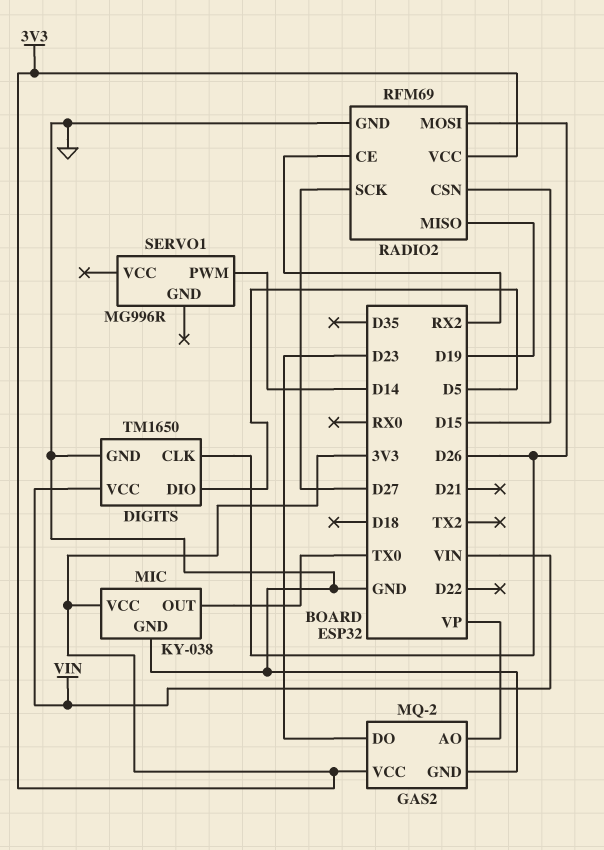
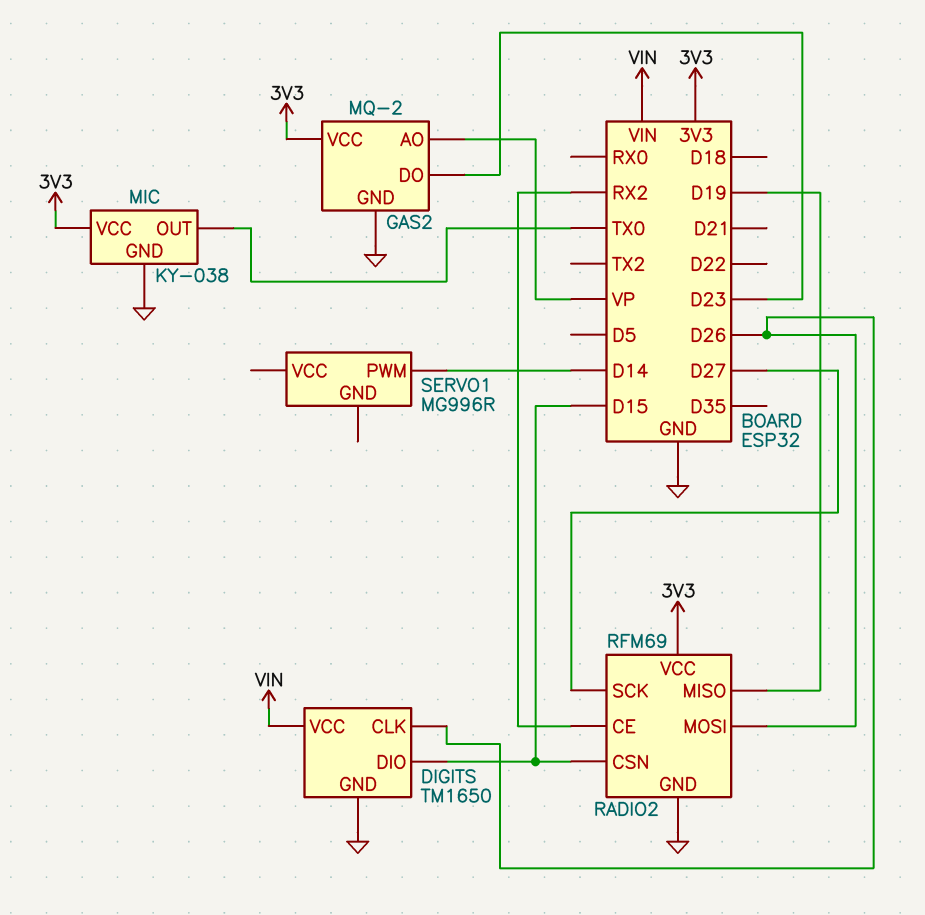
DIGITS pin DIO: D5 -> D15

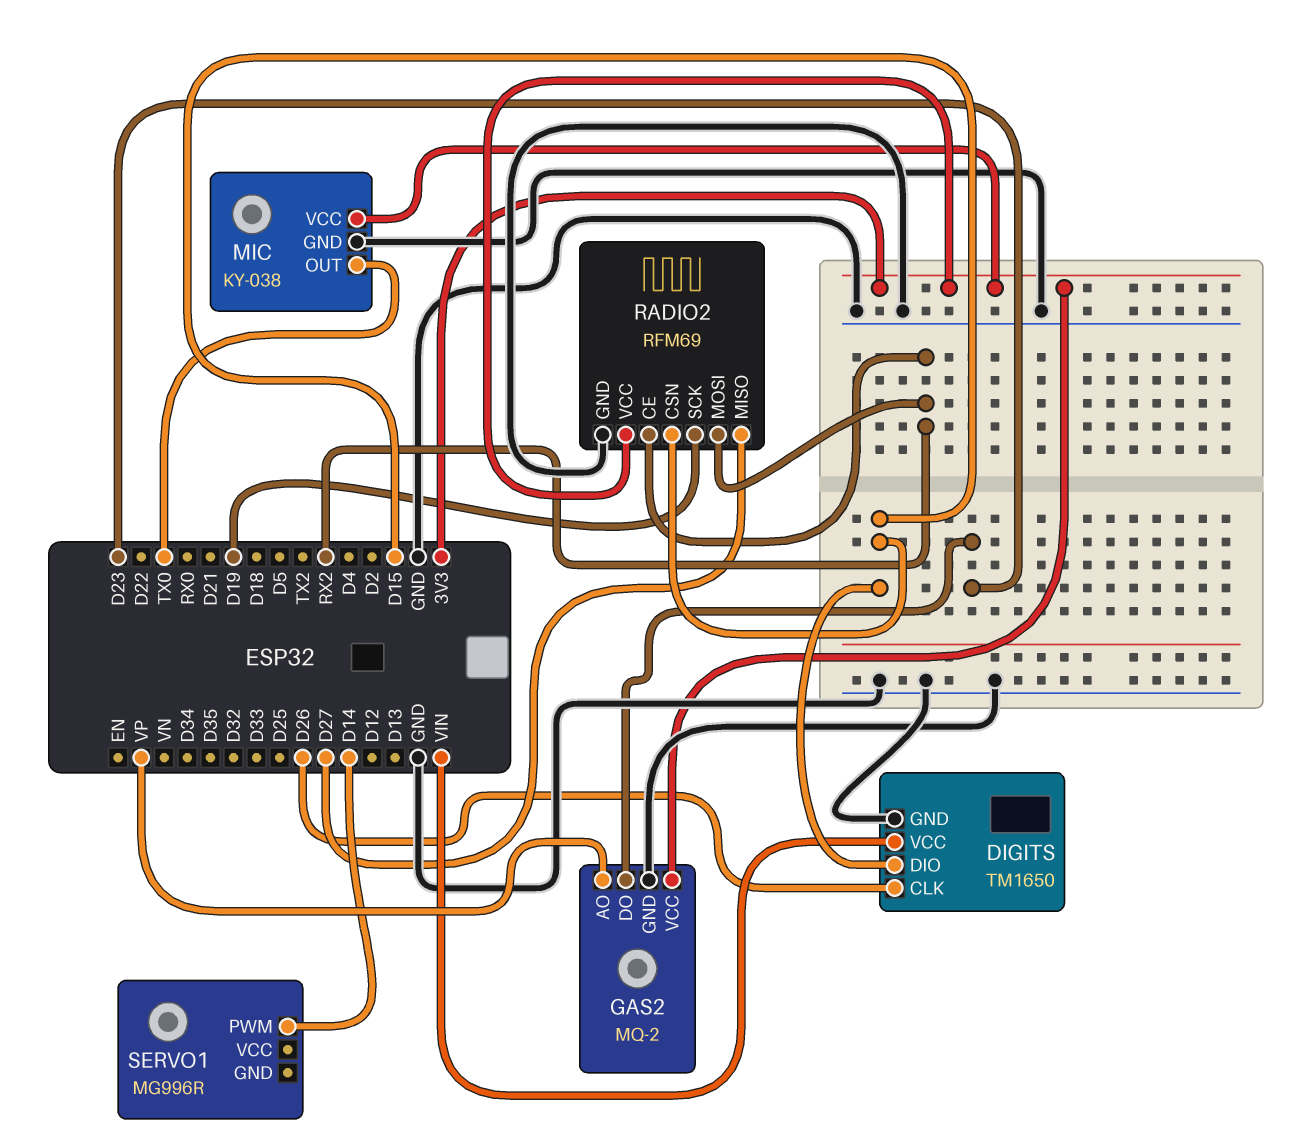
RADIO2 pin MISO: D19 -> D27
RADIO2 pin MOSI: D26 -> RX2
RADIO2 pin SCK: D27 -> D19

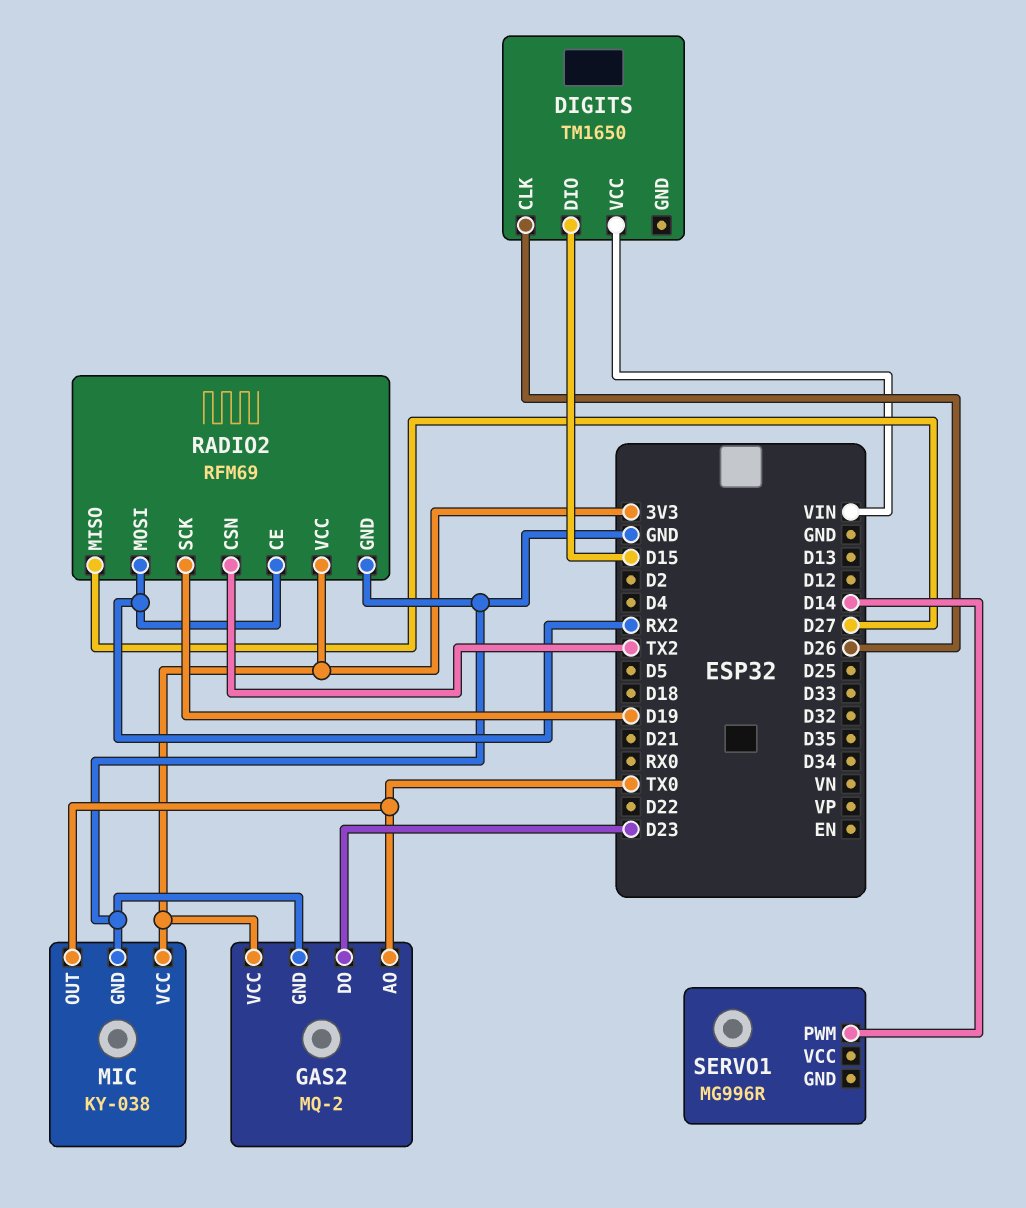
DIGITS pin GND: GND -> none
GAS2 pin AO: VP -> TX0
RADIO2 pin CSN: D15 -> TX2

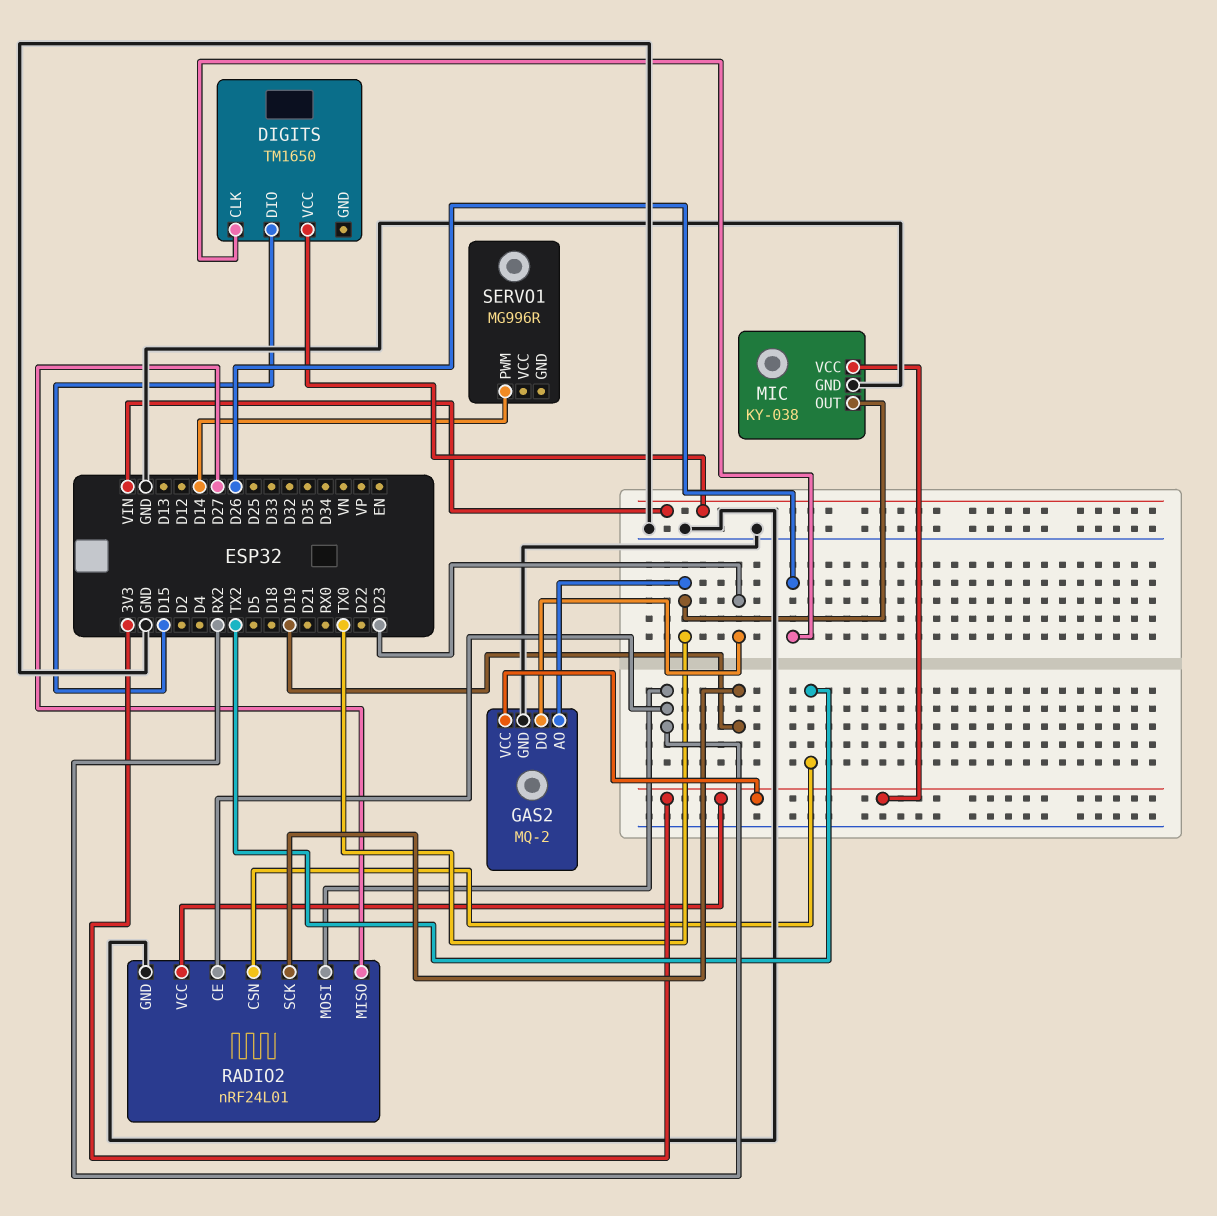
RADIO2: RFM69 -> nRF24L01

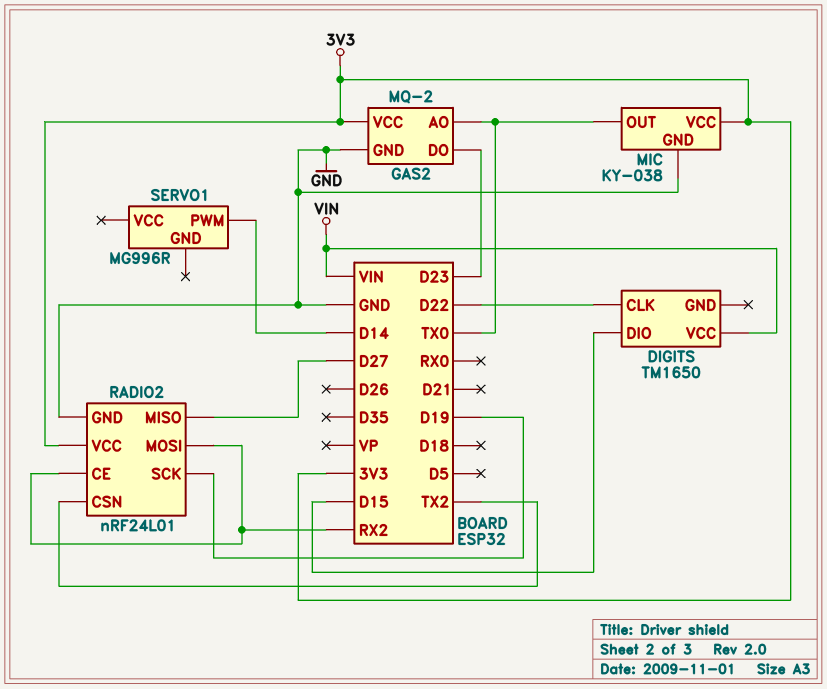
DIGITS pin CLK: D26 -> D22

